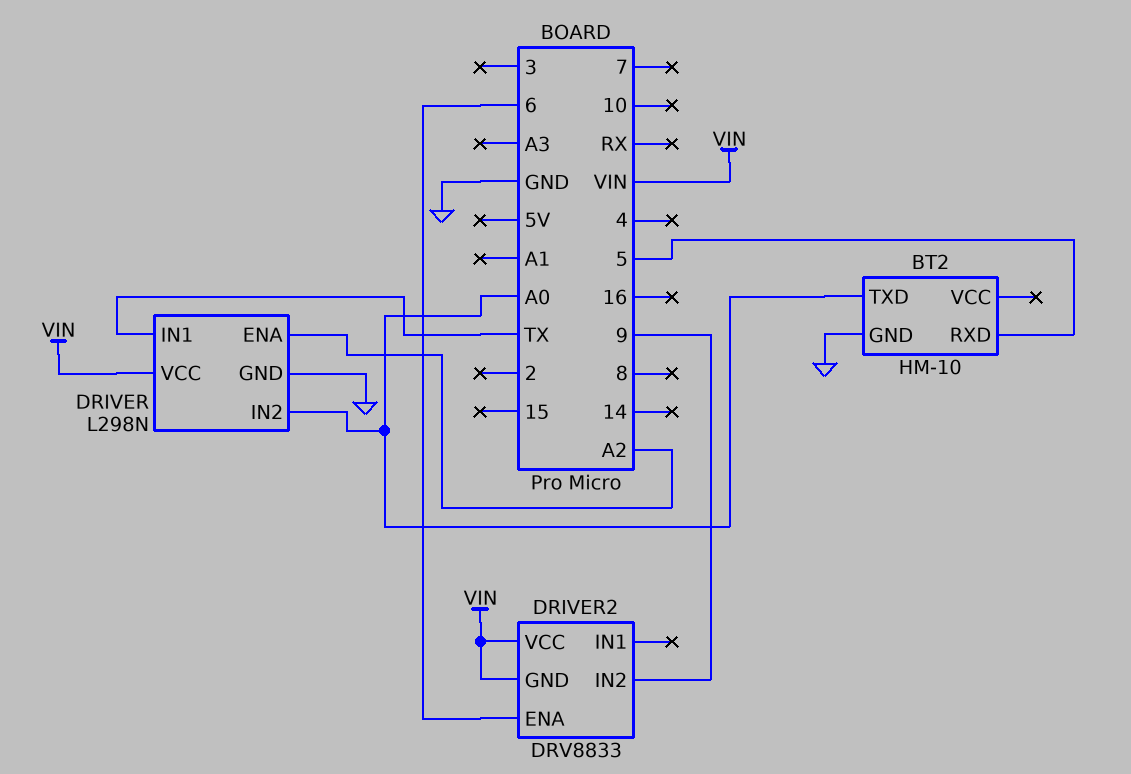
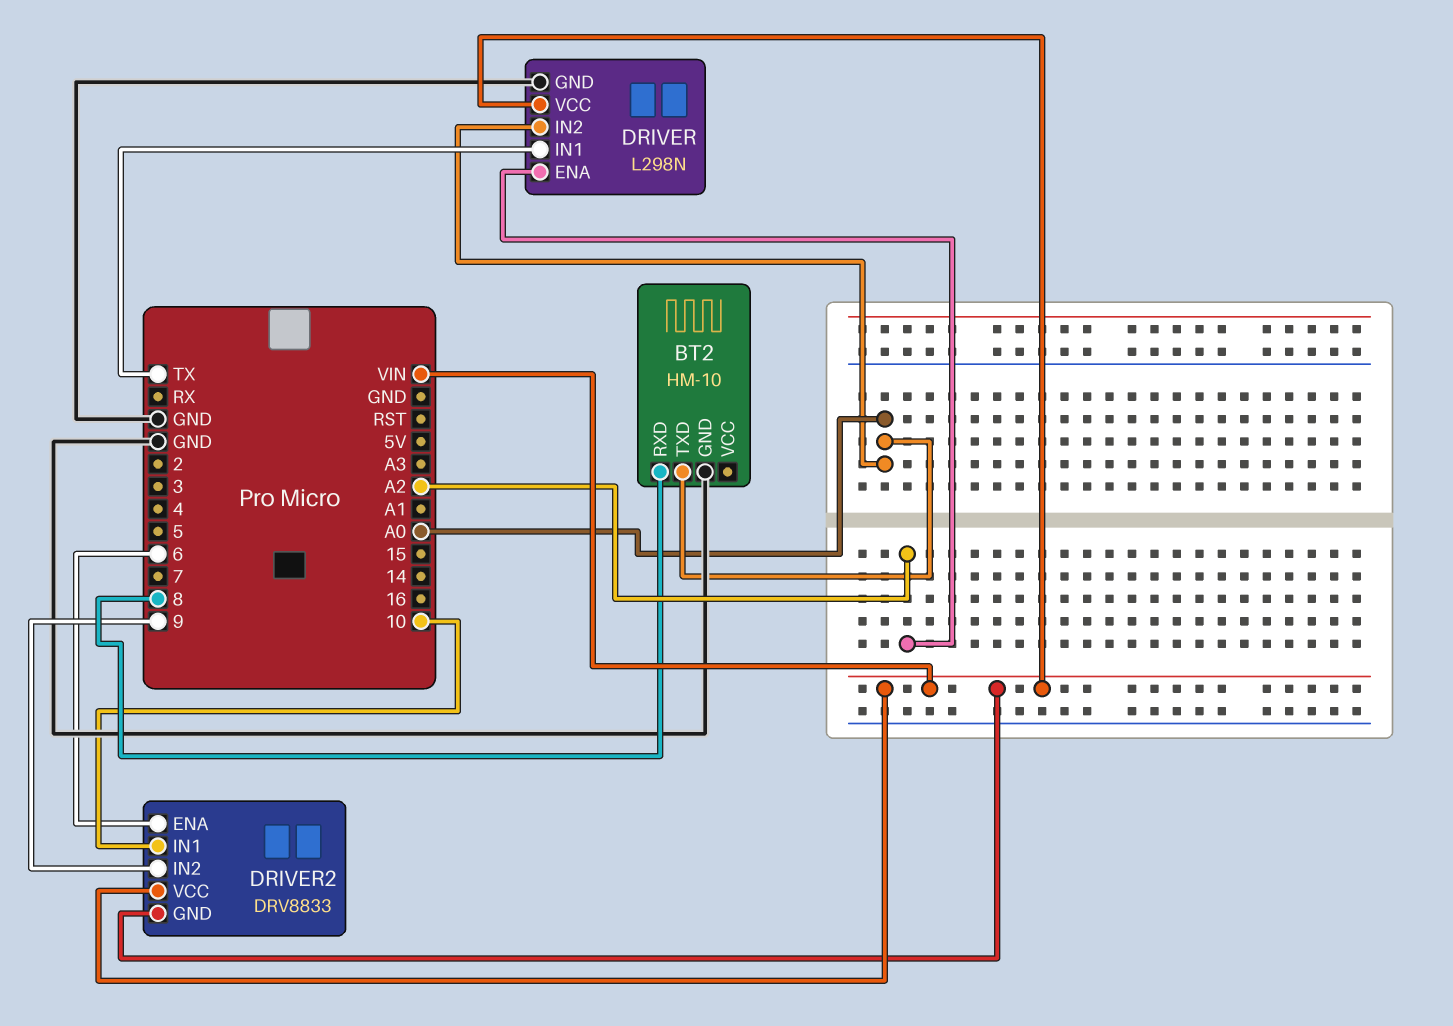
BT2 pin RXD: 5 -> 8
DRIVER2 pin IN1: none -> 10

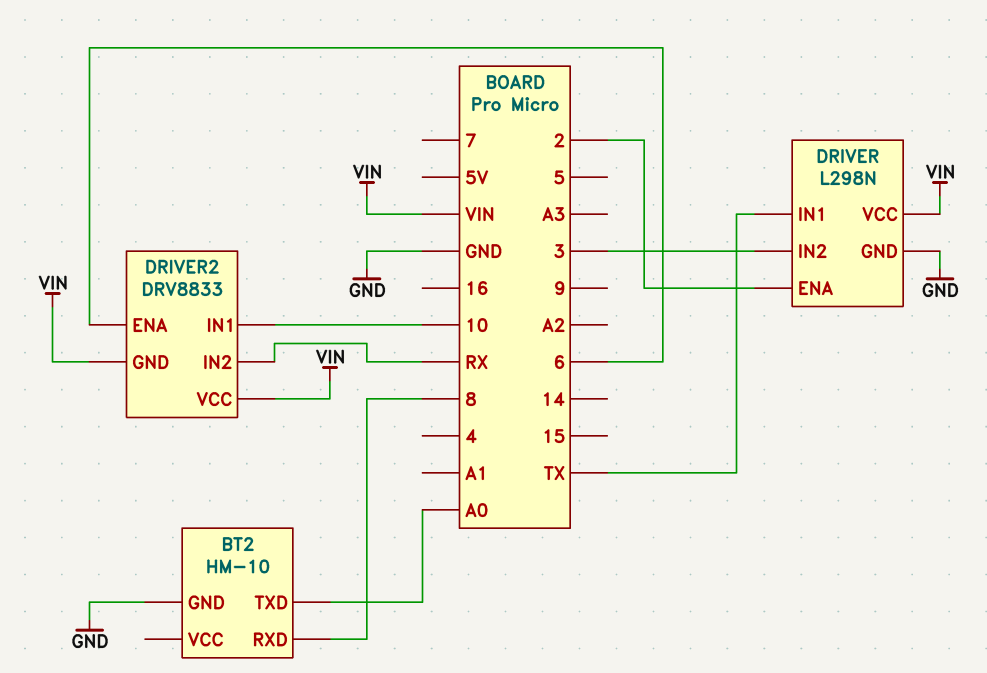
DRIVER pin ENA: A2 -> 2
DRIVER pin IN2: A0 -> 3
DRIVER2 pin IN2: 9 -> RX

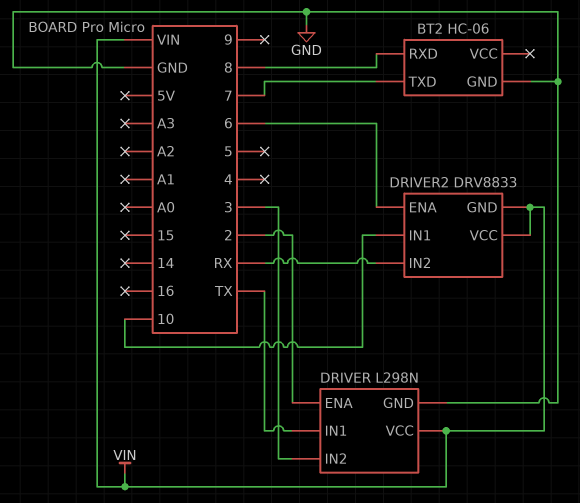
BT2: HM-10 -> HC-06
BT2 pin TXD: A0 -> 7

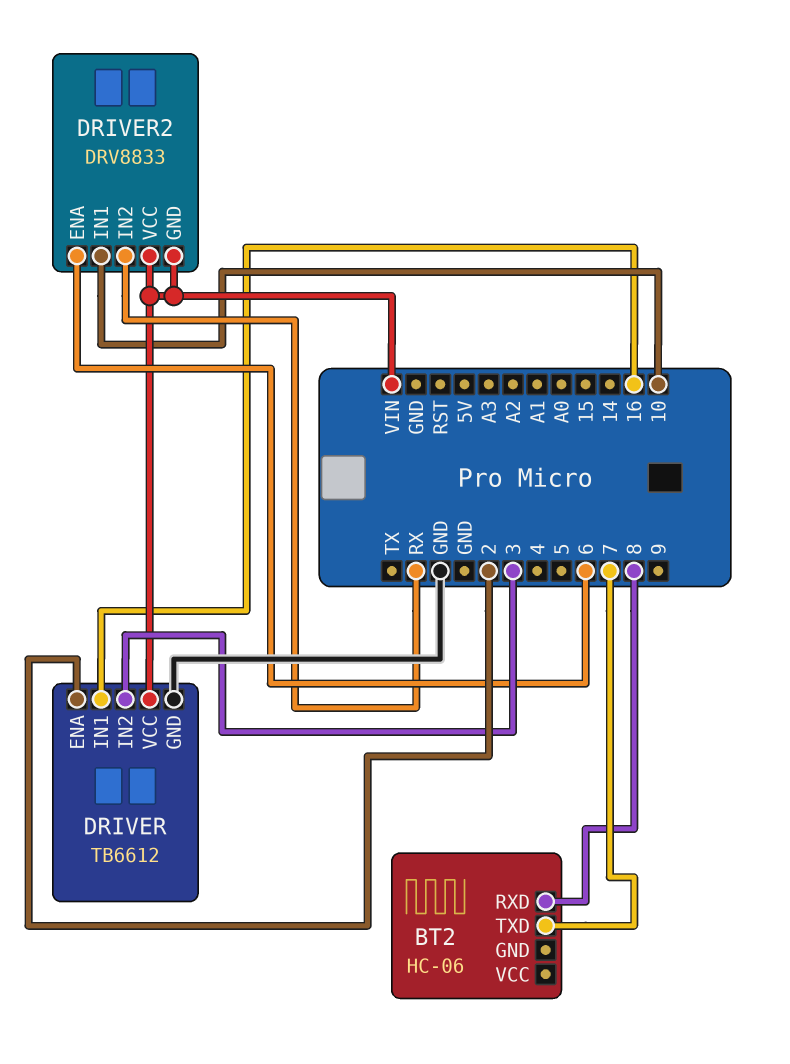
BT2 pin GND: GND -> none
DRIVER: L298N -> TB6612
DRIVER pin IN1: TX -> 16

